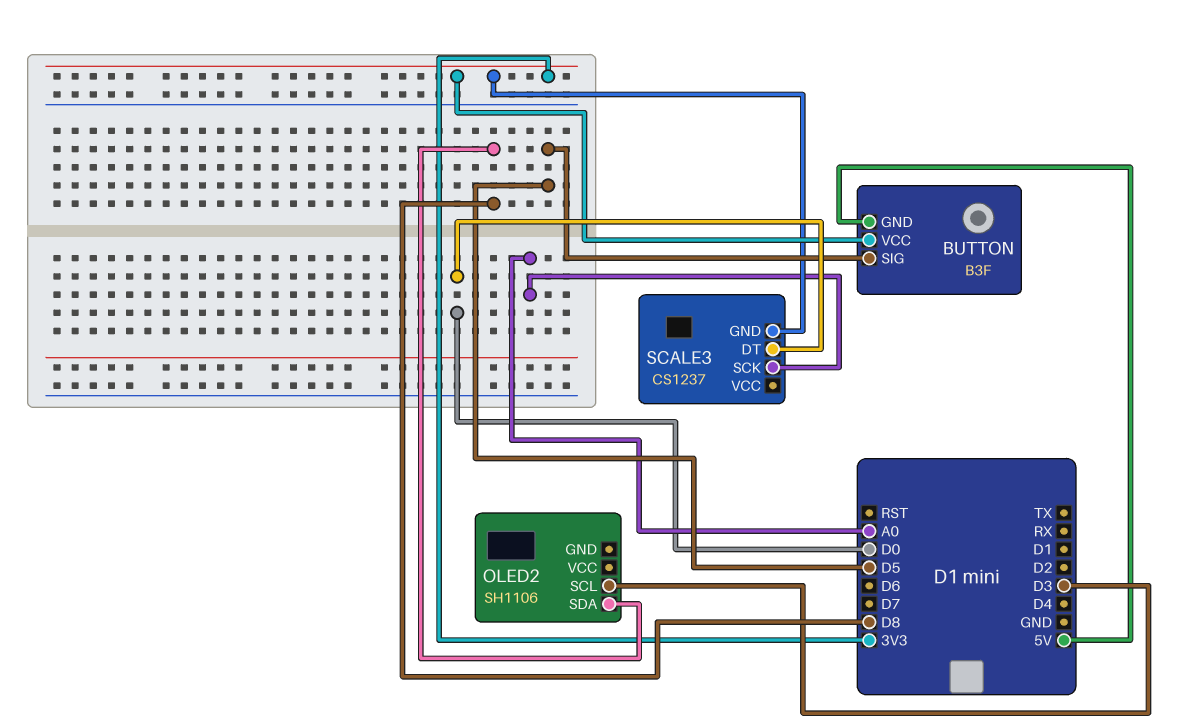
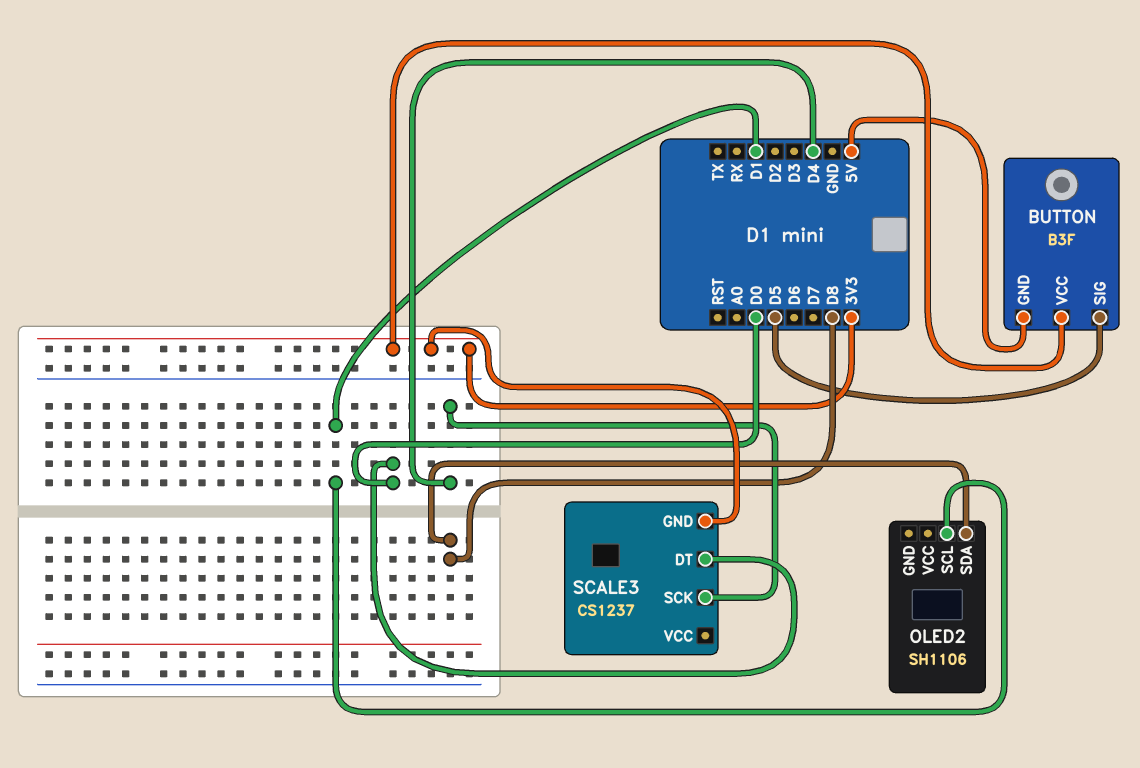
OLED2 pin SCL: D3 -> D1
SCALE3 pin SCK: A0 -> D4

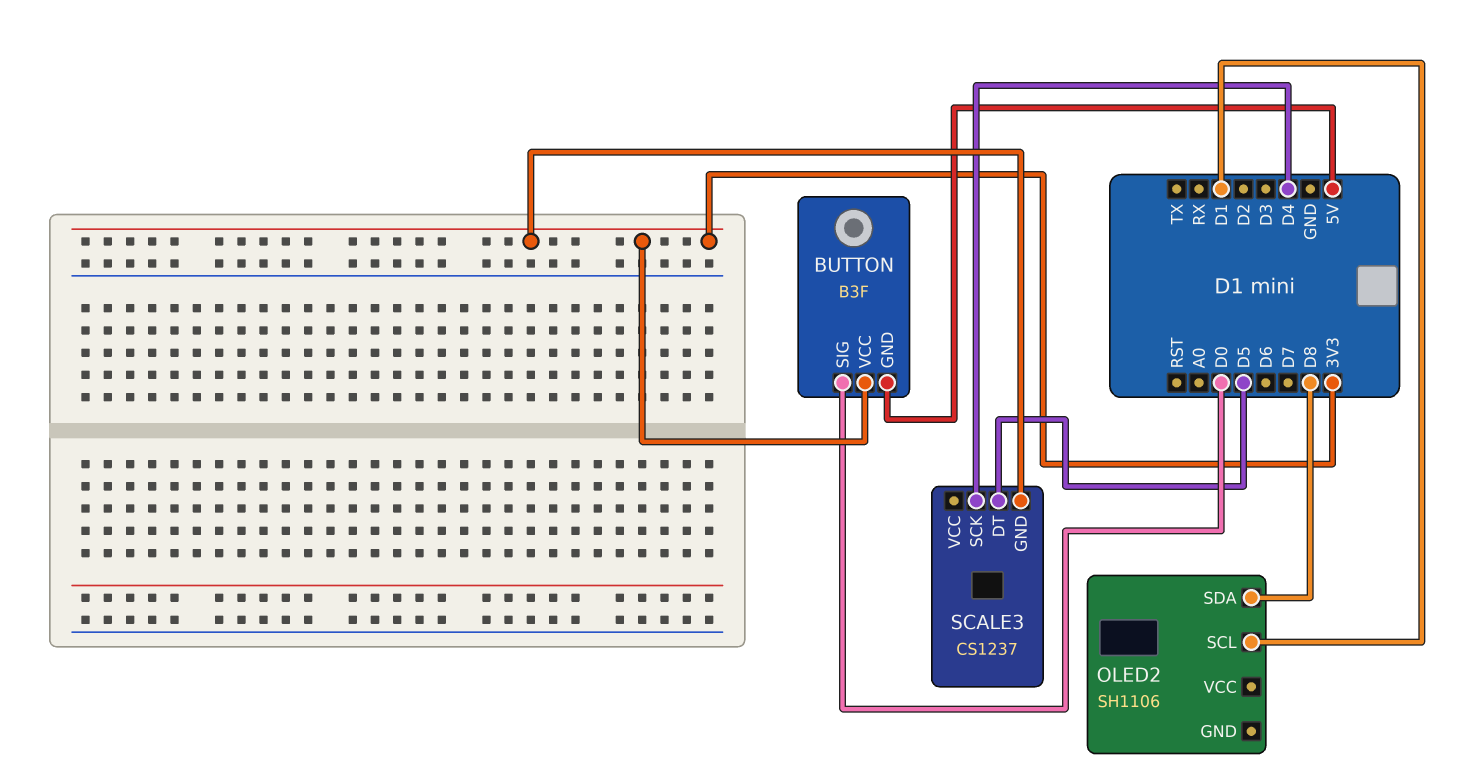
BUTTON pin SIG: D5 -> D0
SCALE3 pin DT: D0 -> D5

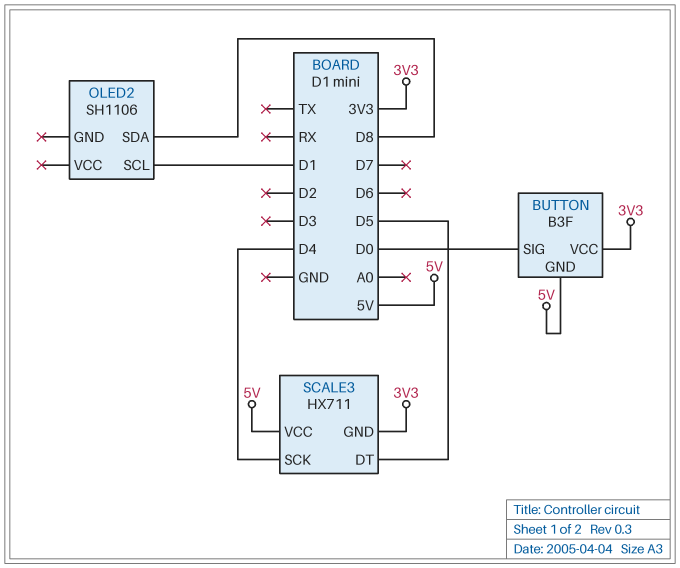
SCALE3: CS1237 -> HX711
SCALE3 pin VCC: none -> 5V

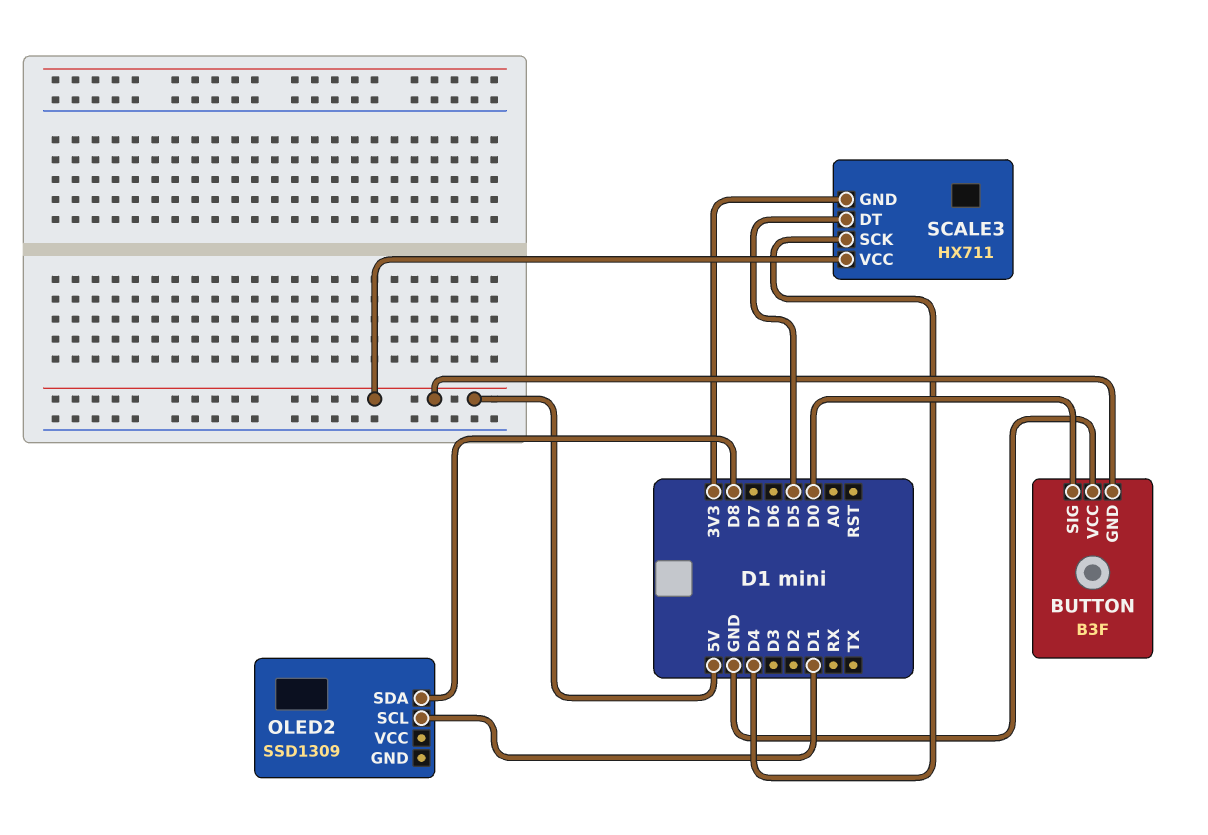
BUTTON pin VCC: 3V3 -> GND
OLED2: SH1106 -> SSD1309

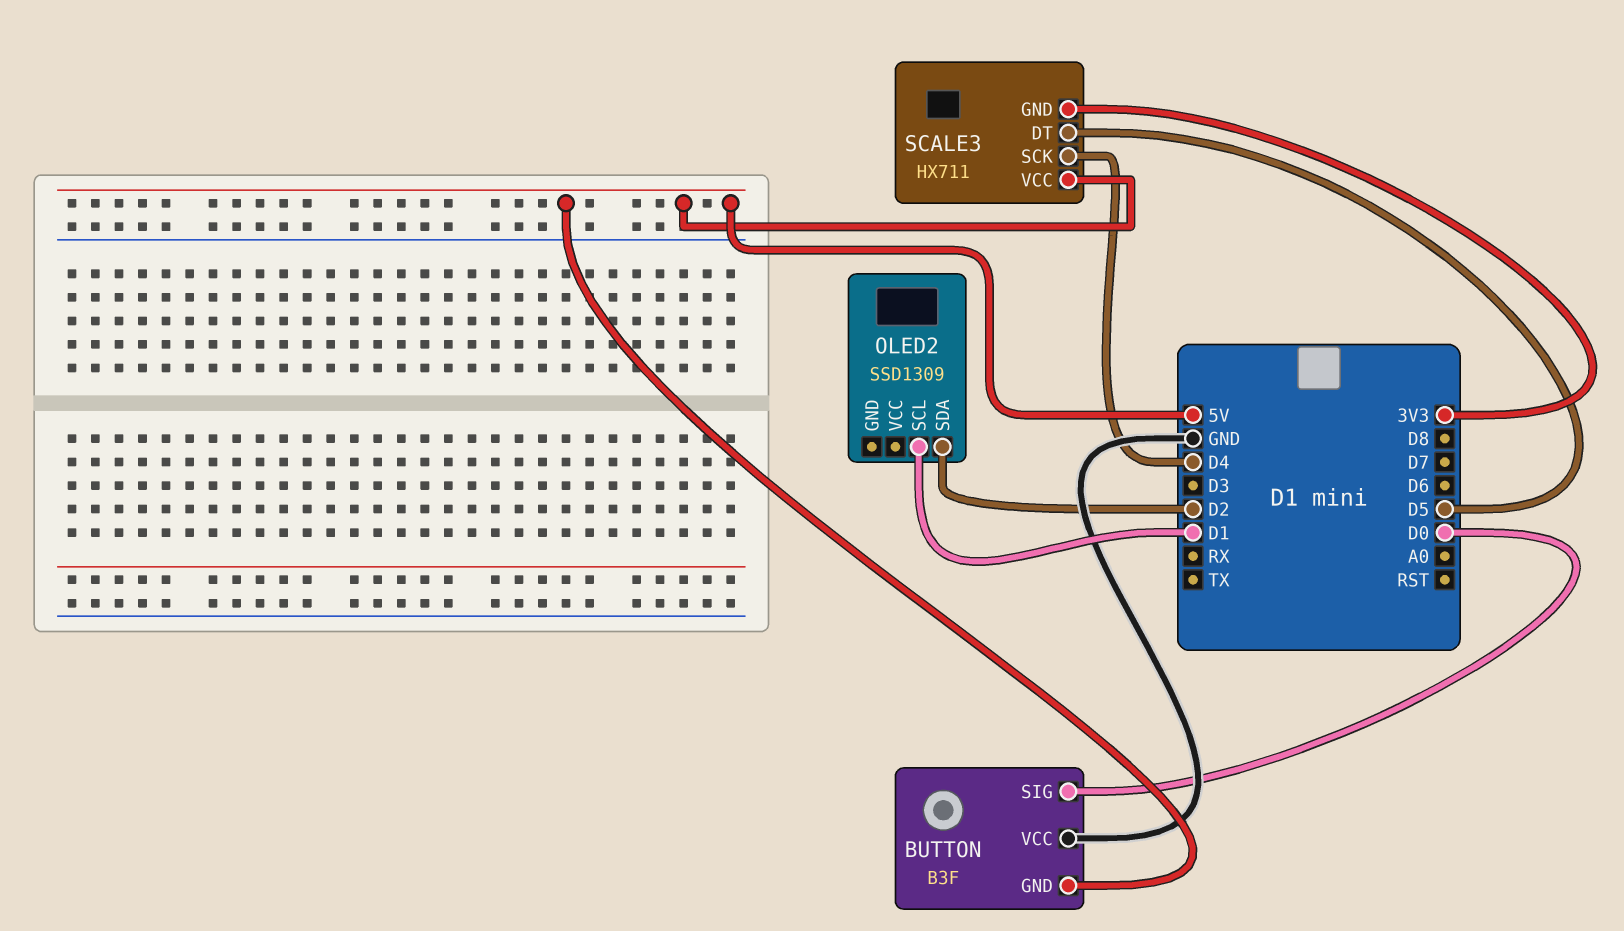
OLED2 pin SDA: D8 -> D2

